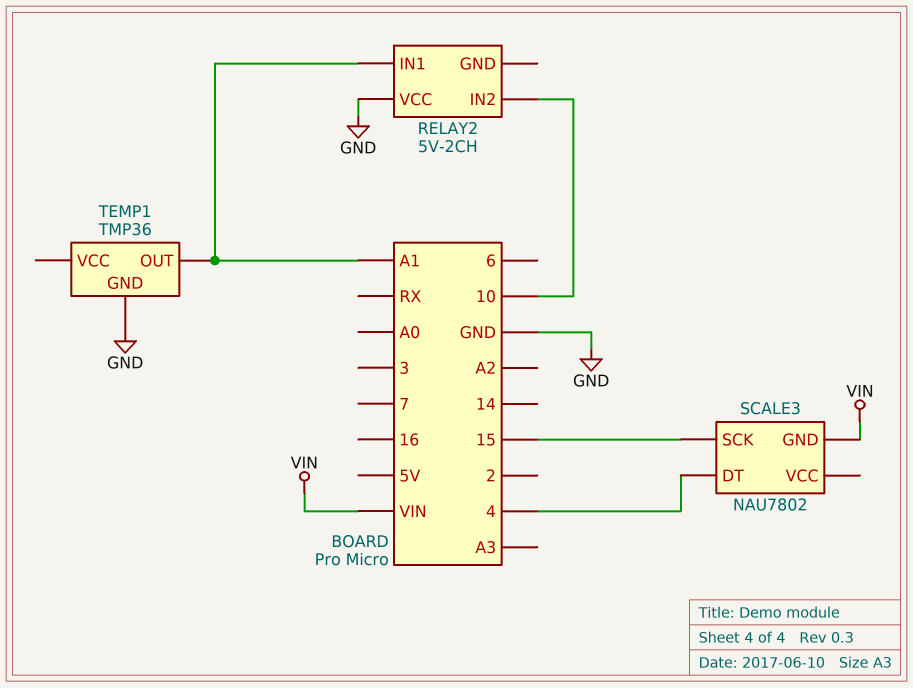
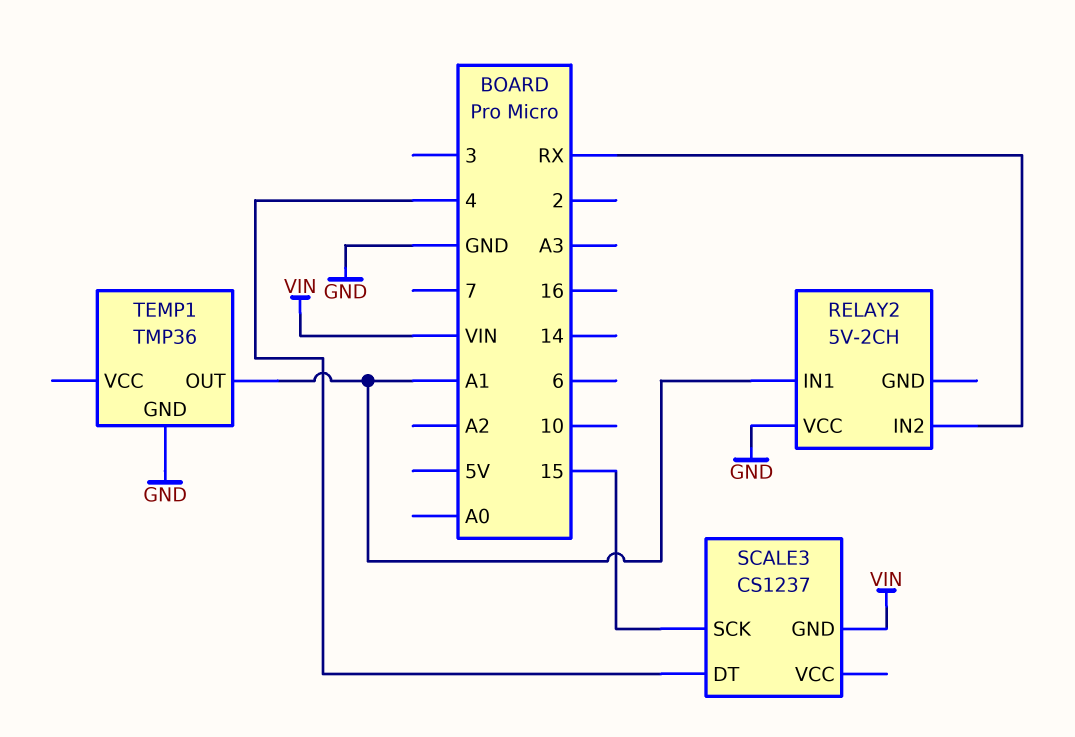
RELAY2 pin IN2: 10 -> RX
SCALE3: NAU7802 -> CS1237

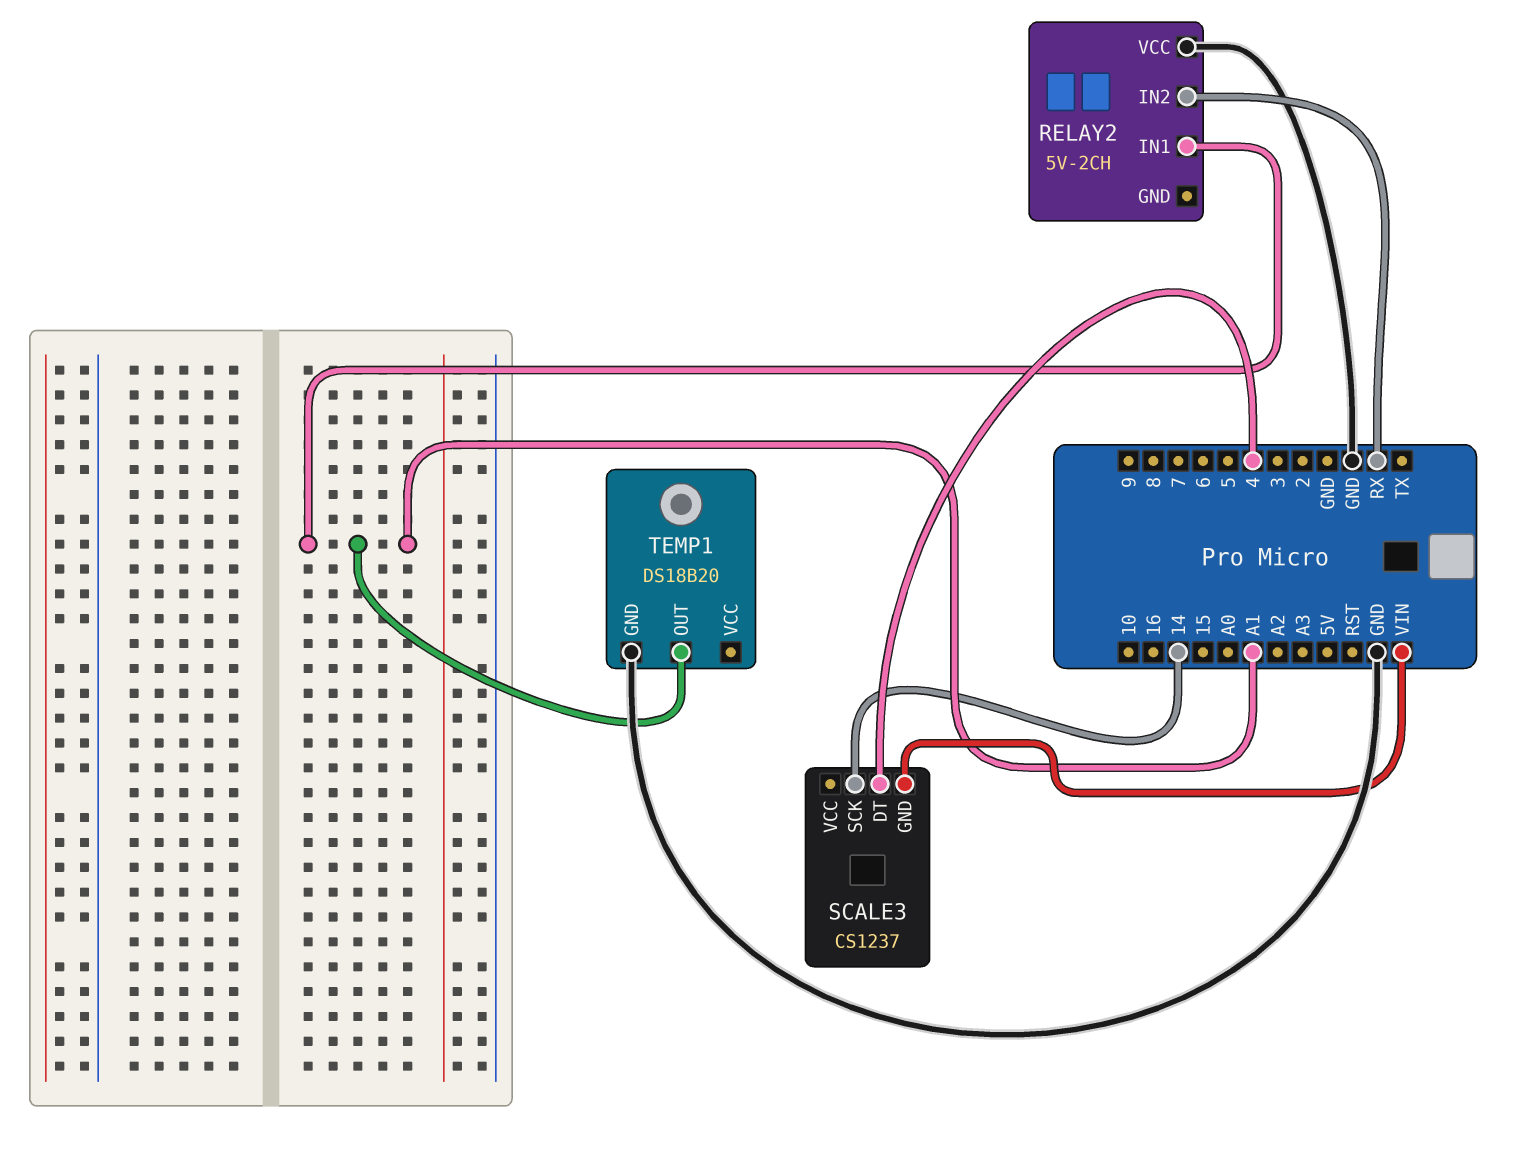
SCALE3 pin SCK: 15 -> 14
TEMP1: TMP36 -> DS18B20

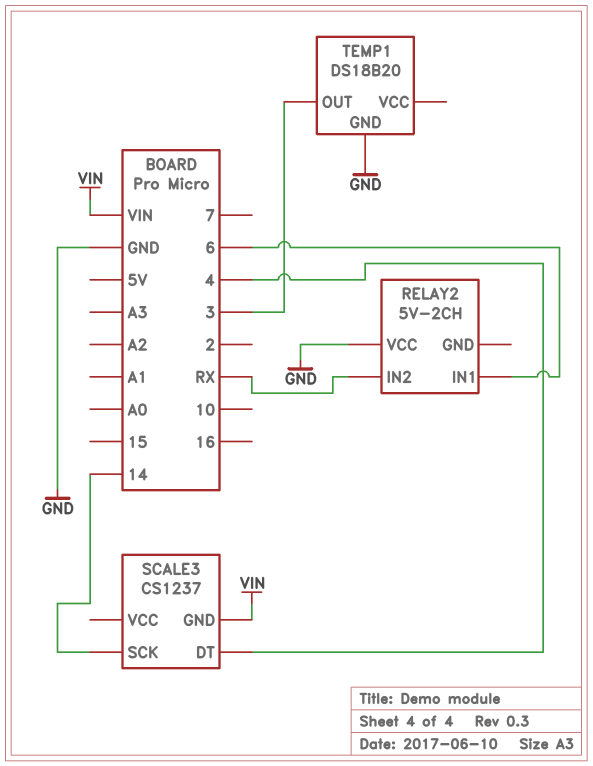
RELAY2 pin IN1: A1 -> 6
TEMP1 pin OUT: A1 -> 3

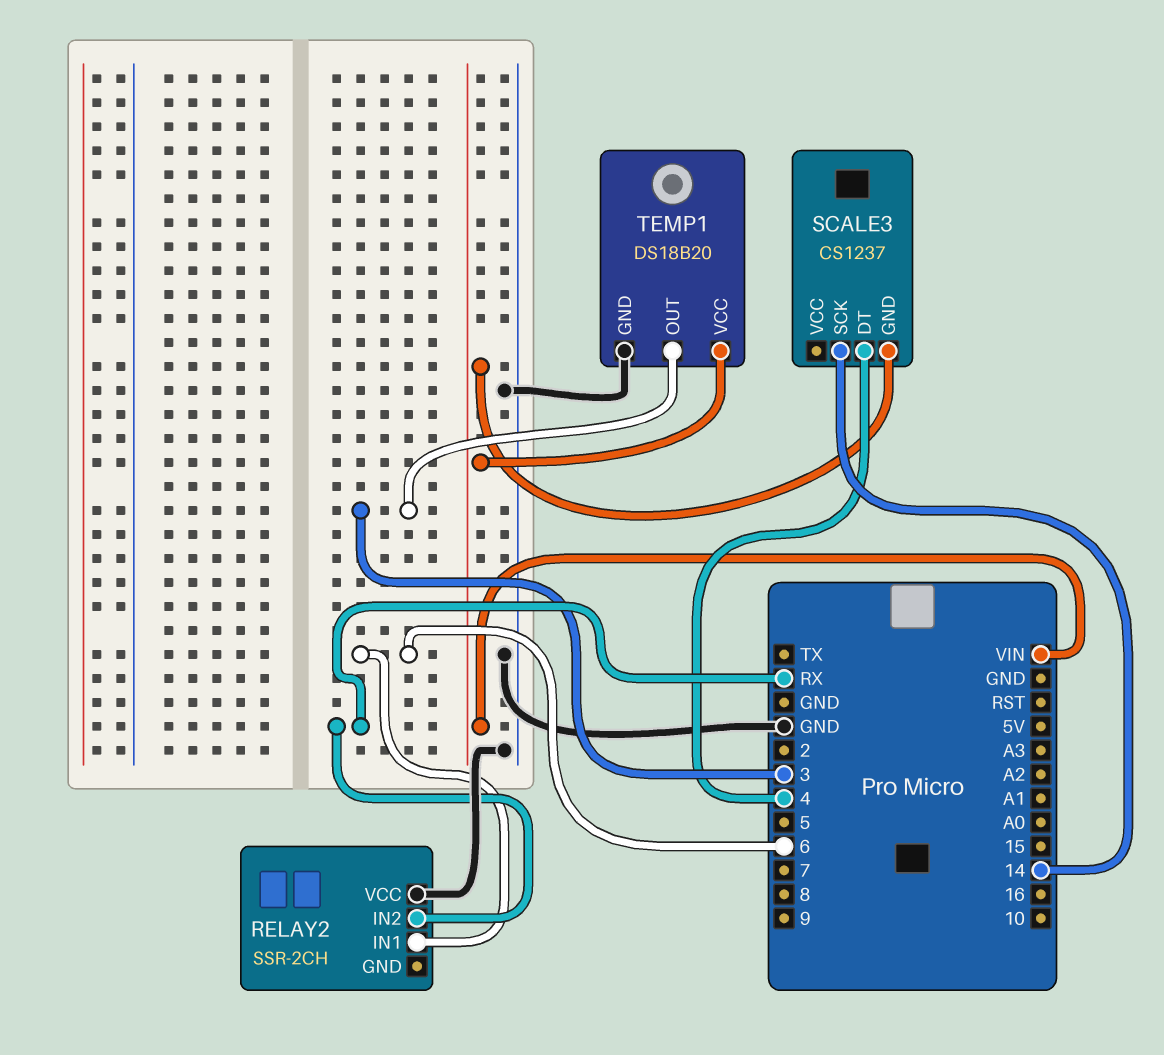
RELAY2: 5V-2CH -> SSR-2CH
TEMP1 pin VCC: none -> VIN

